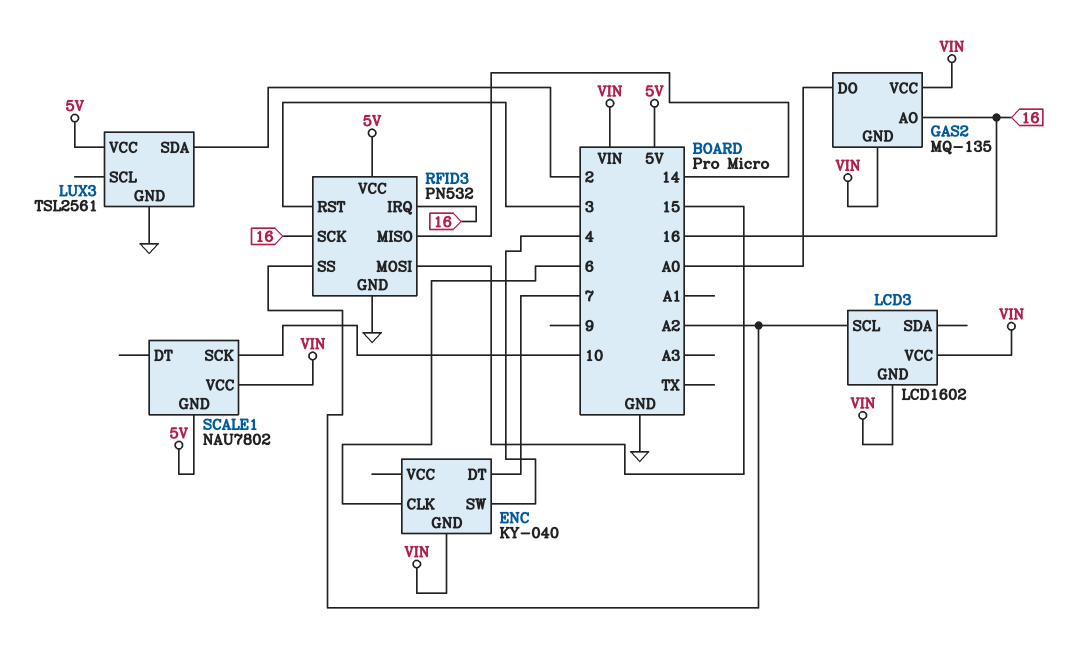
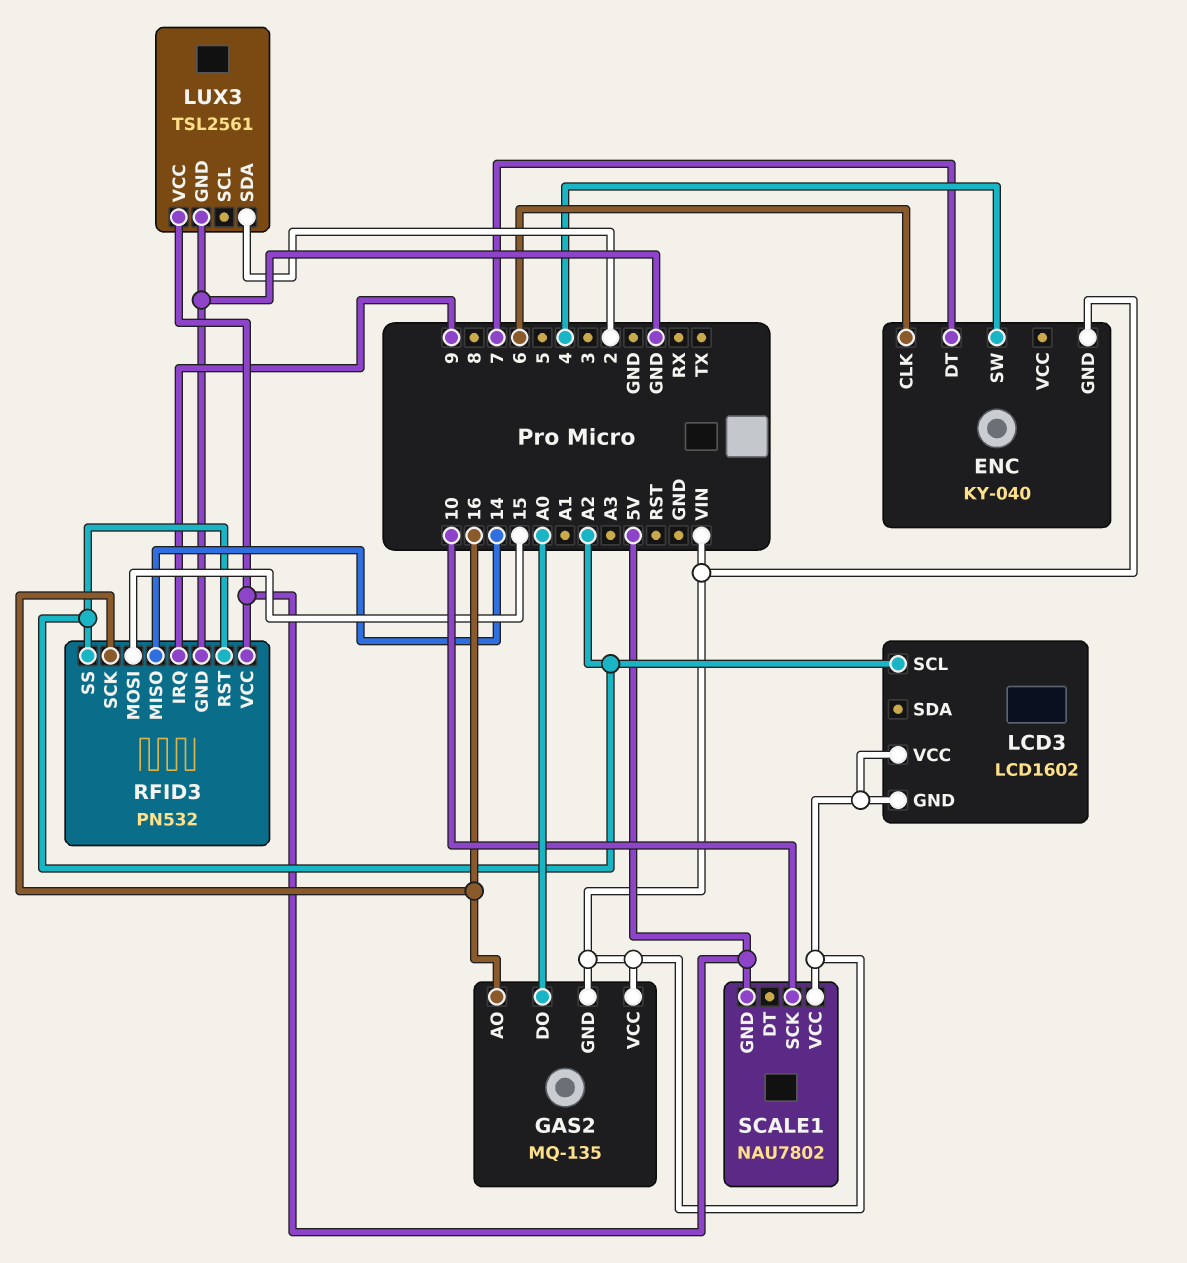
RFID3 pin IRQ: 16 -> 9
RFID3 pin RST: 3 -> A2

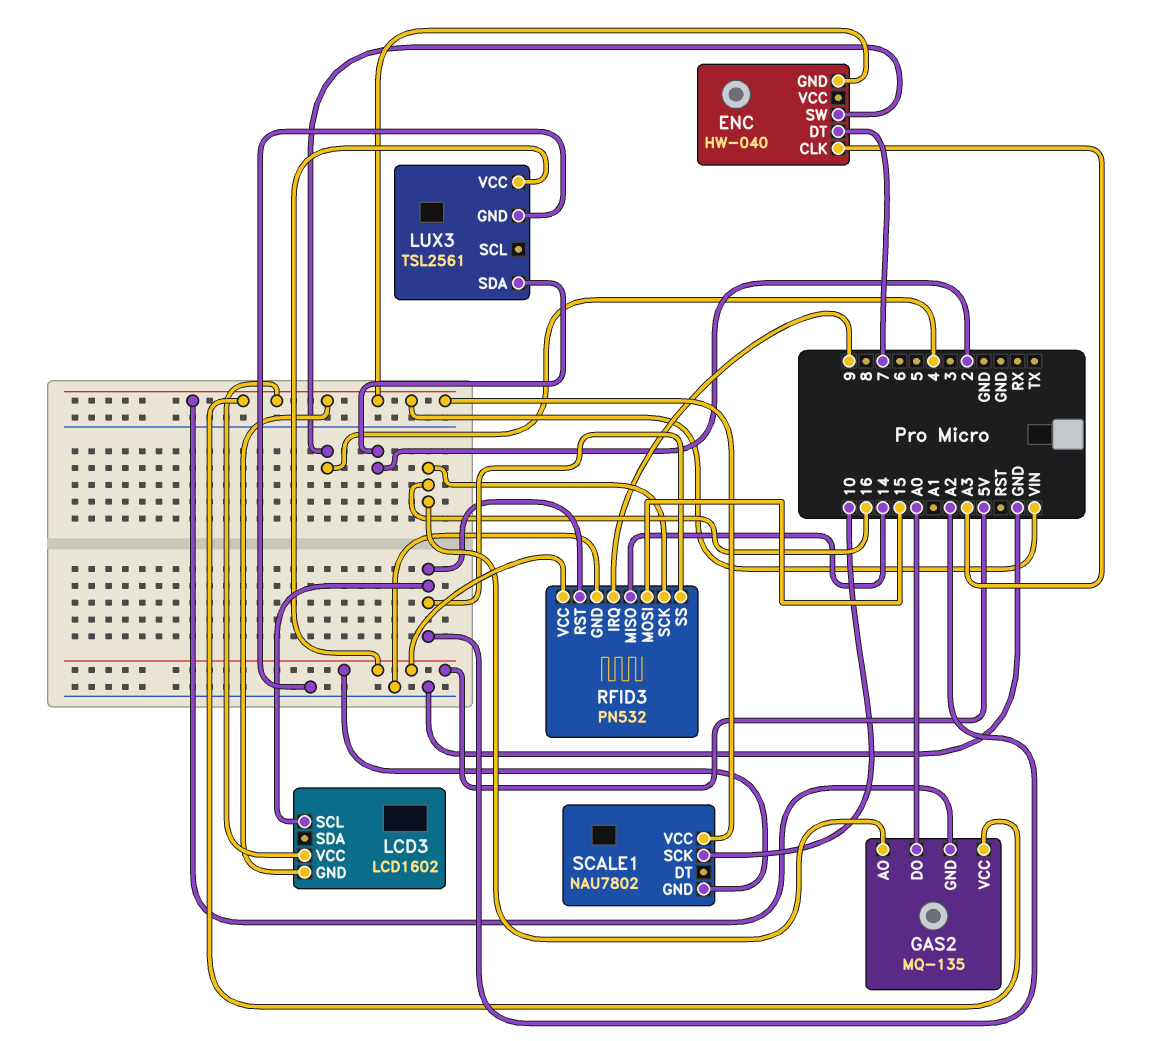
ENC: KY-040 -> HW-040
ENC pin CLK: 6 -> A3

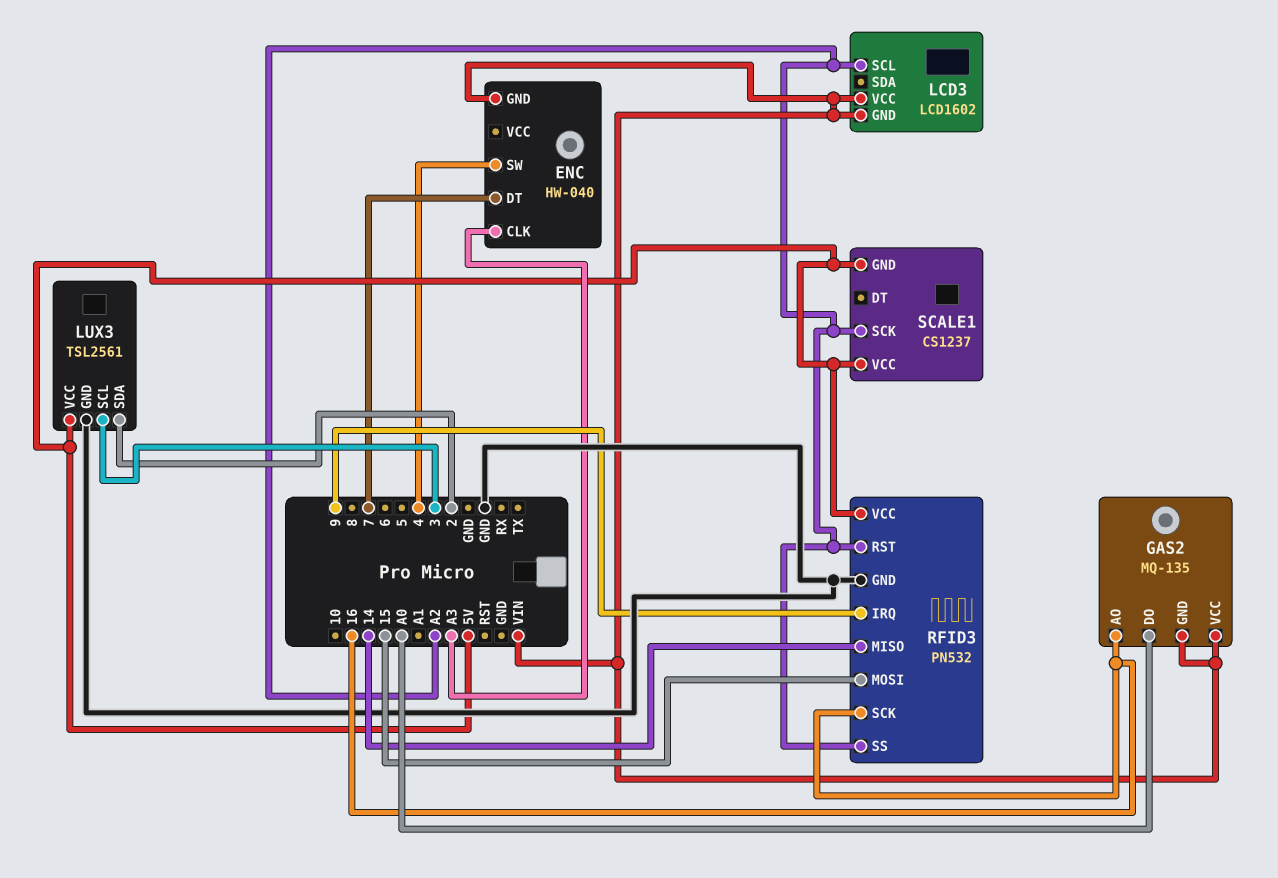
LUX3 pin SCL: none -> 3
SCALE1: NAU7802 -> CS1237
SCALE1 pin SCK: 10 -> A2
SCALE1 pin VCC: VIN -> 5V

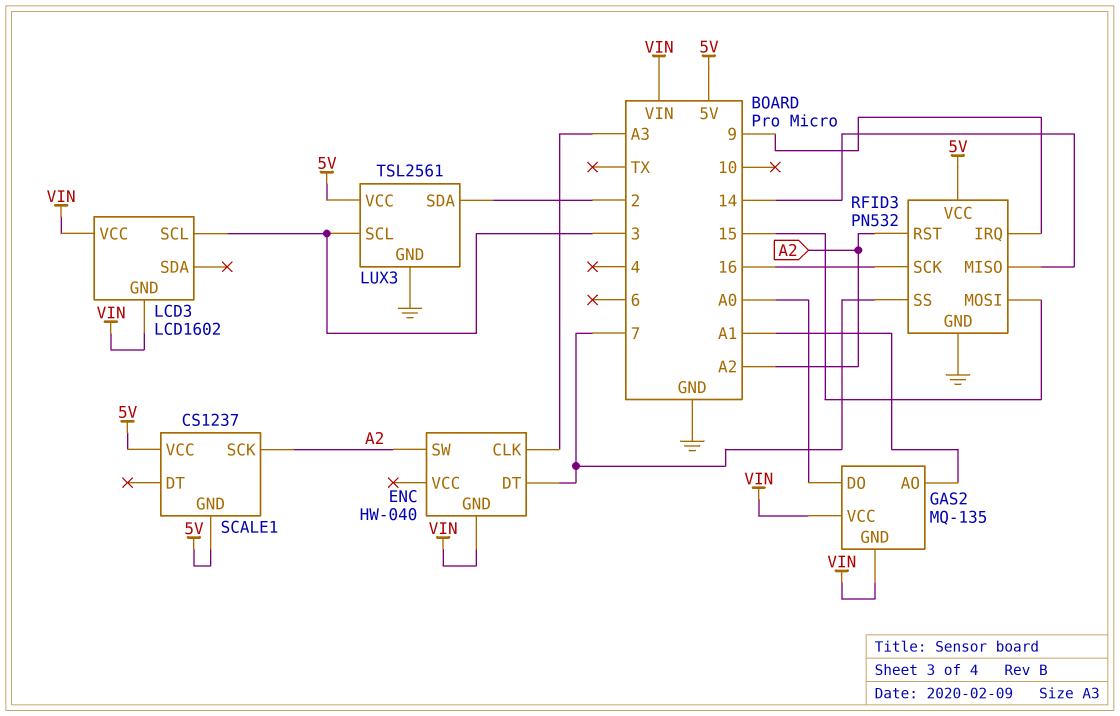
ENC pin SW: 4 -> A2
GAS2 pin AO: 16 -> A1
LCD3 pin SCL: A2 -> 3
RFID3 pin SS: A2 -> 7

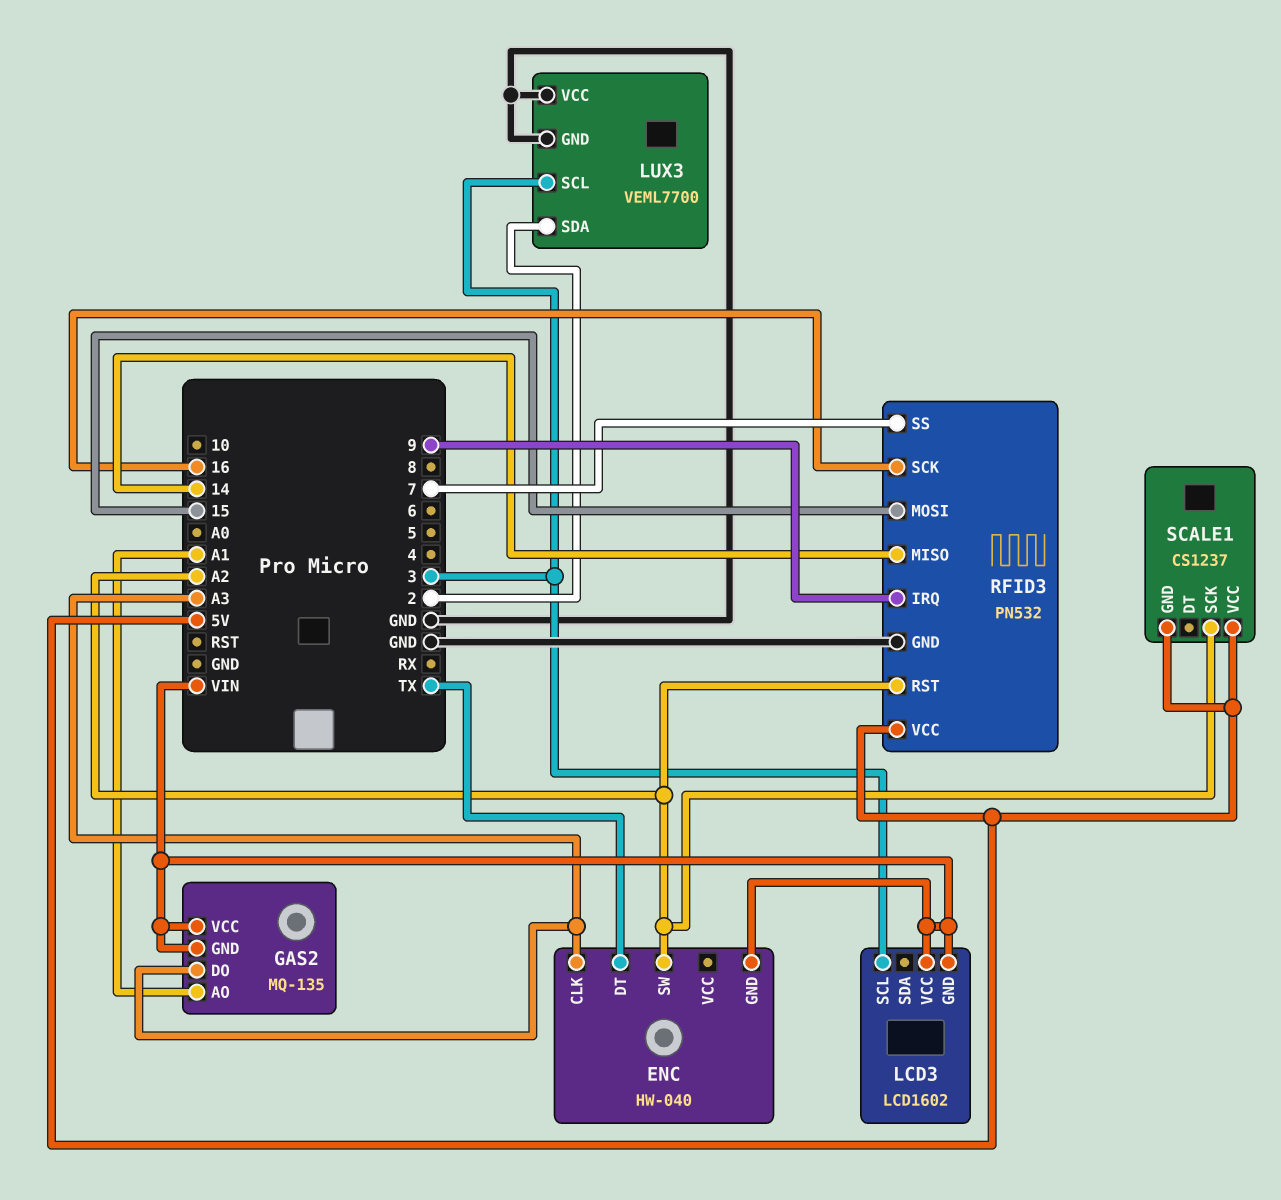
ENC pin DT: 7 -> TX
GAS2 pin DO: A0 -> A3
LUX3: TSL2561 -> VEML7700
LUX3 pin VCC: 5V -> GND

